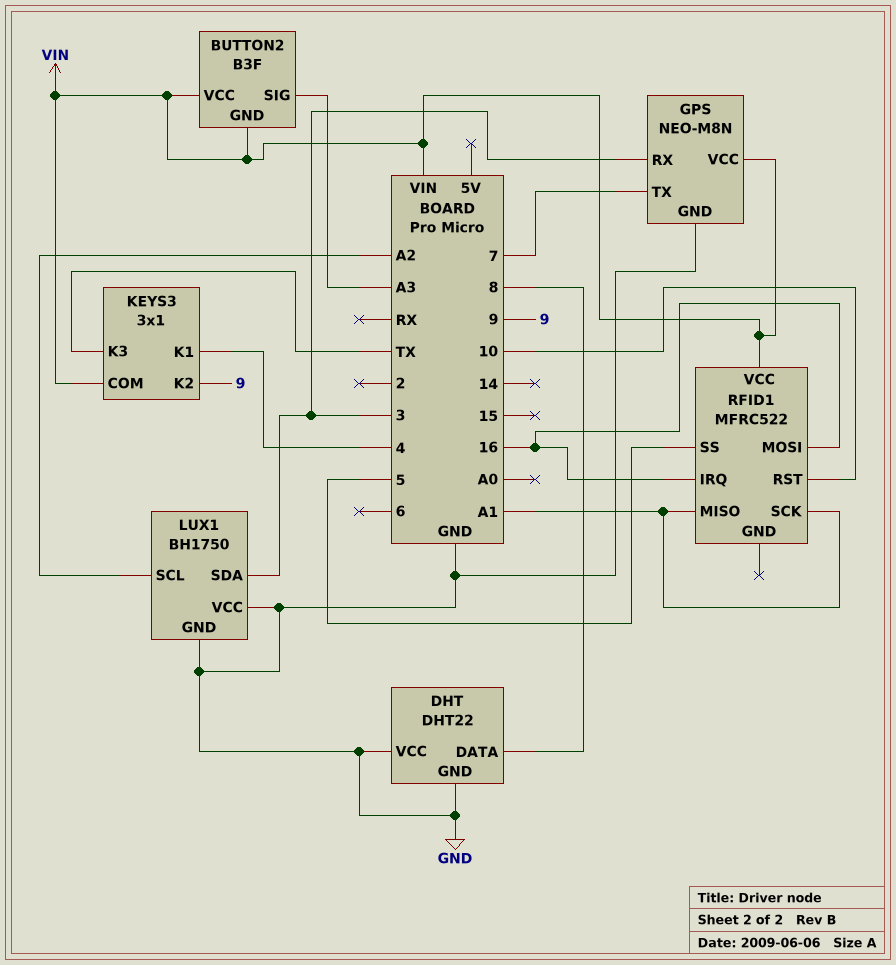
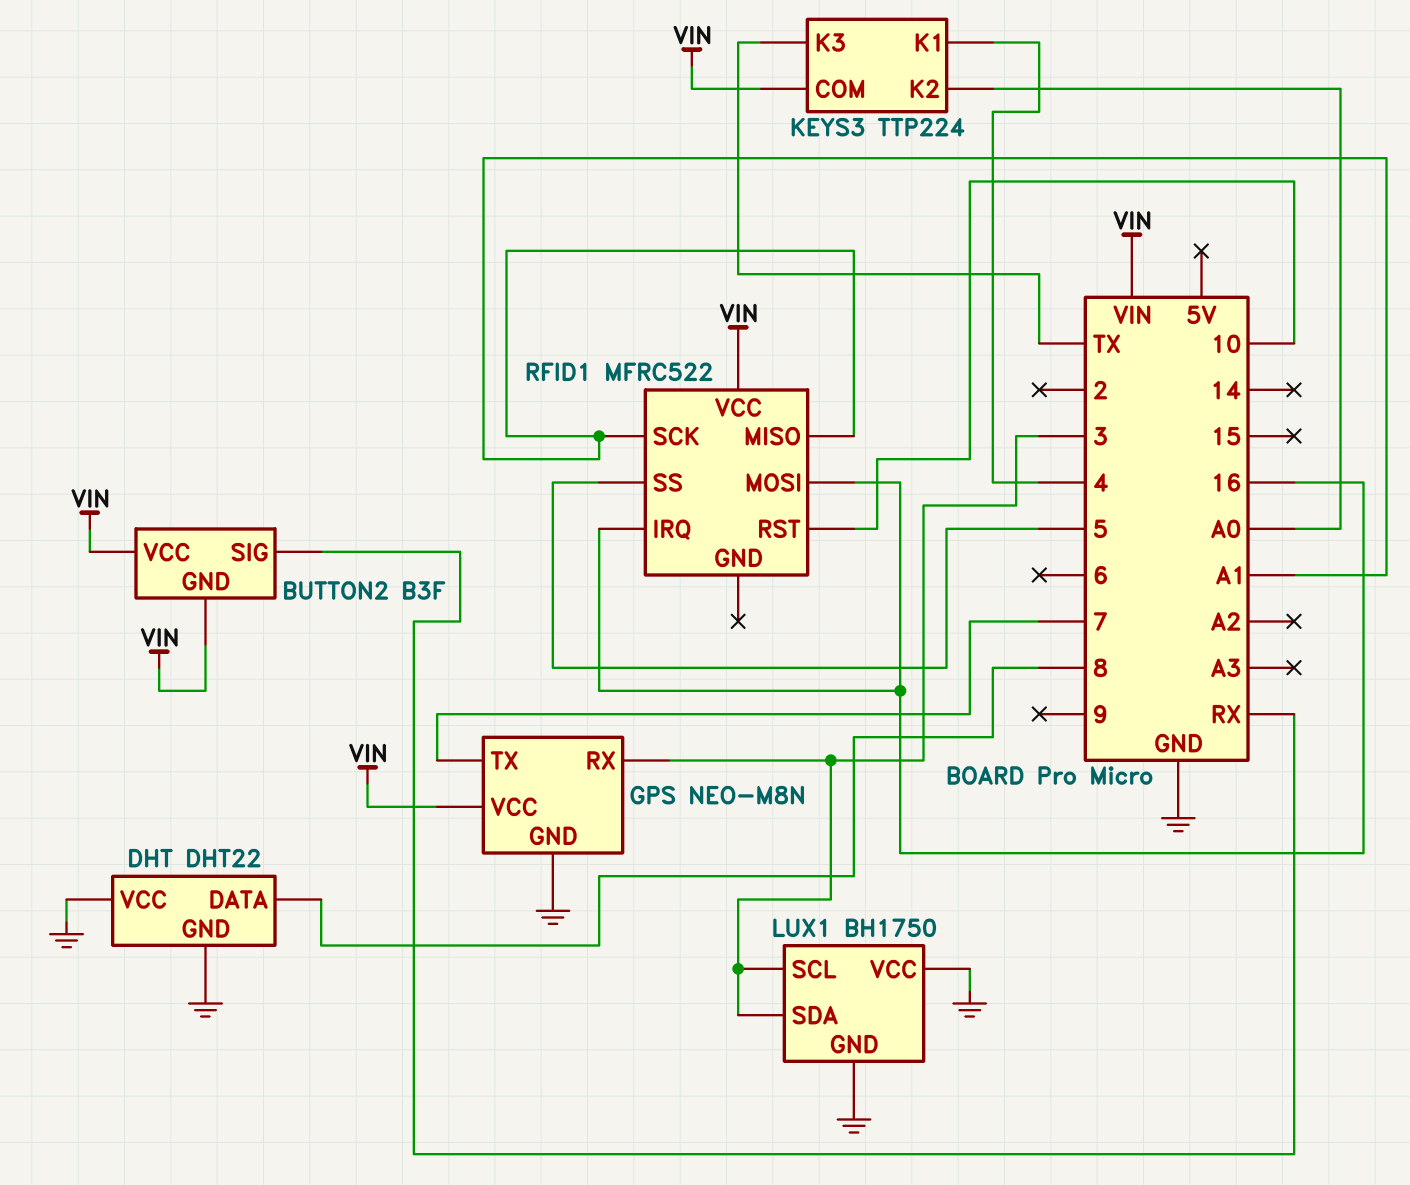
BUTTON2 pin SIG: A3 -> RX
KEYS3: 3x1 -> TTP224
KEYS3 pin K2: 9 -> A0
LUX1 pin SCL: A2 -> 3

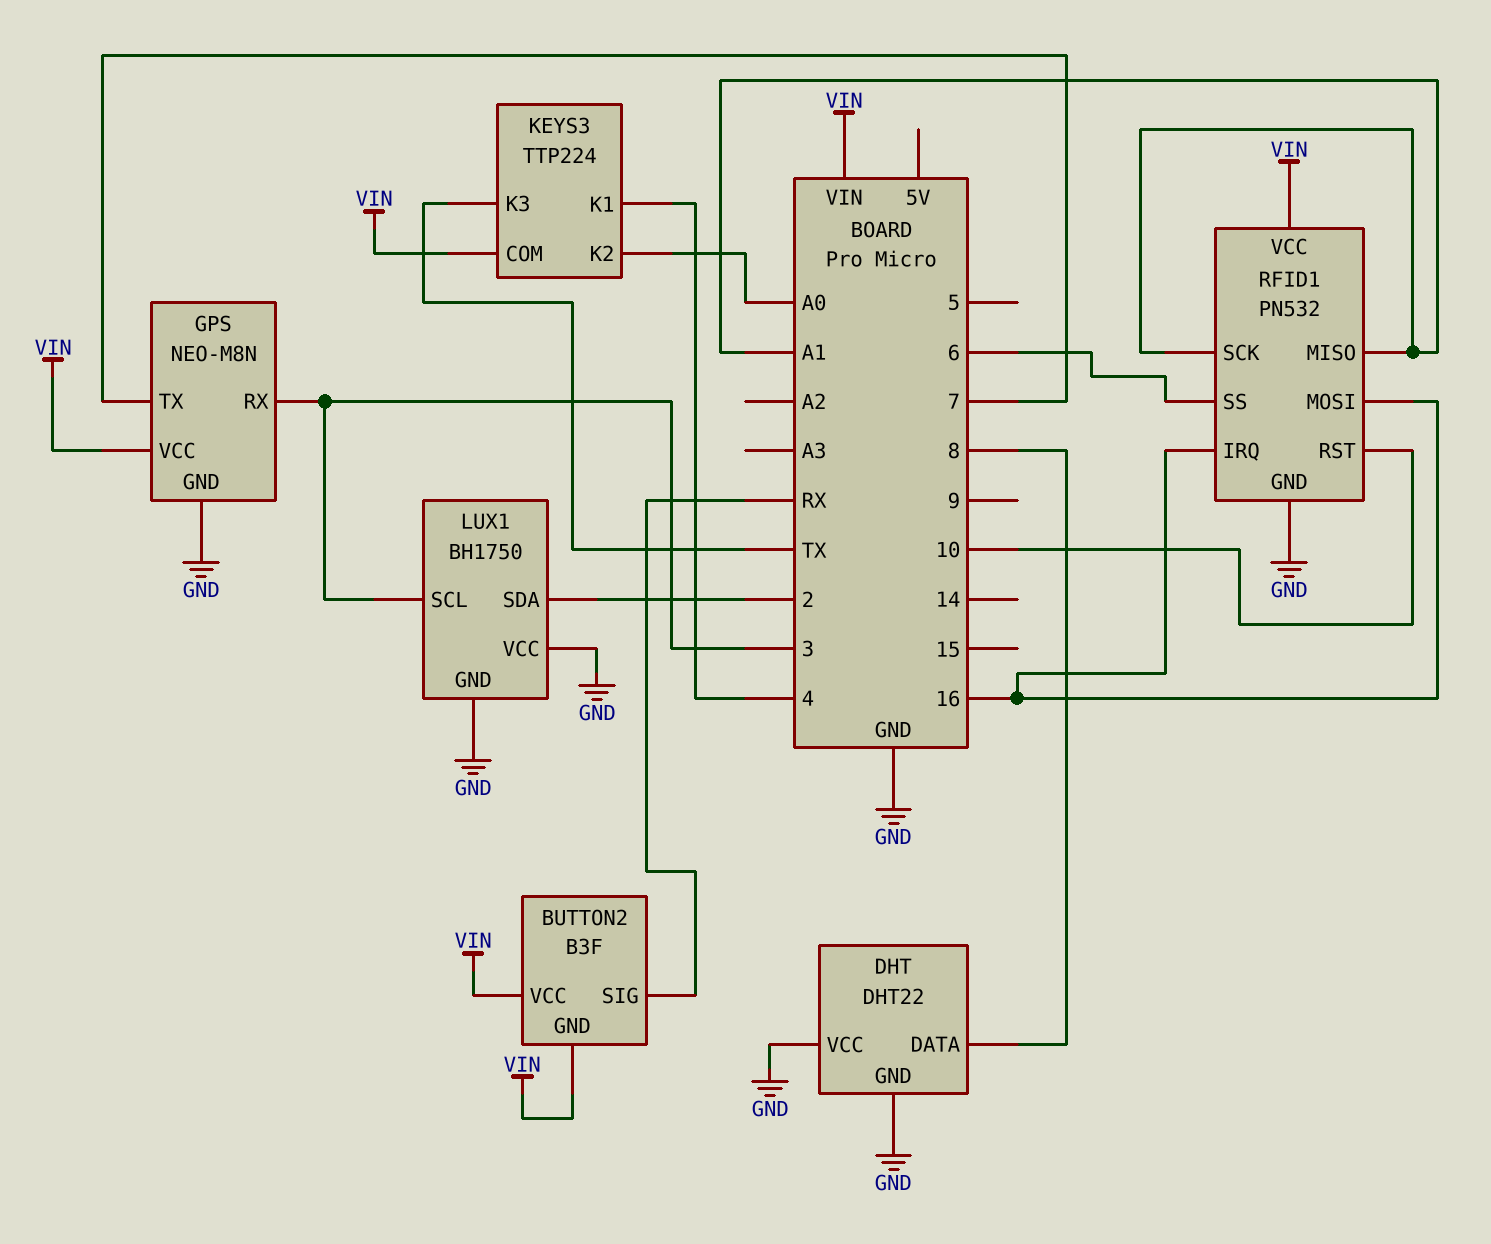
LUX1 pin SDA: 3 -> 2
RFID1: MFRC522 -> PN532
RFID1 pin GND: none -> GND
RFID1 pin SS: 5 -> 6

